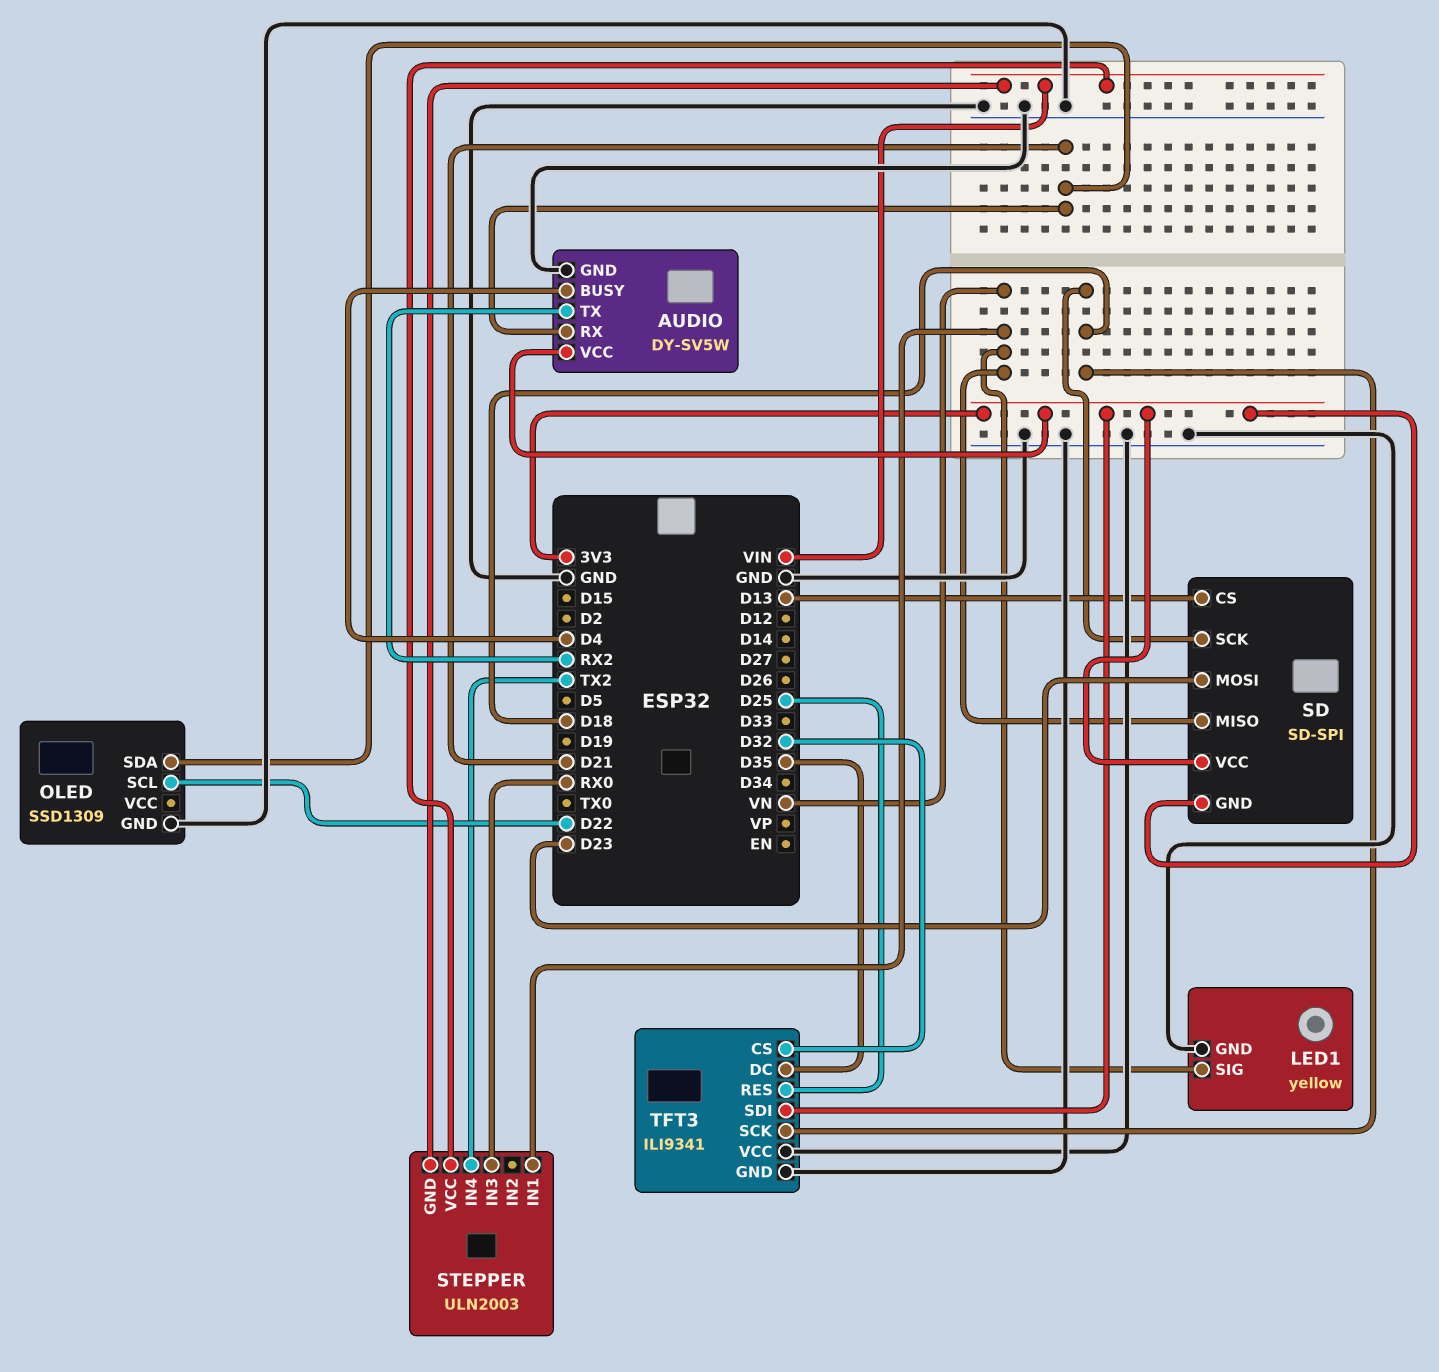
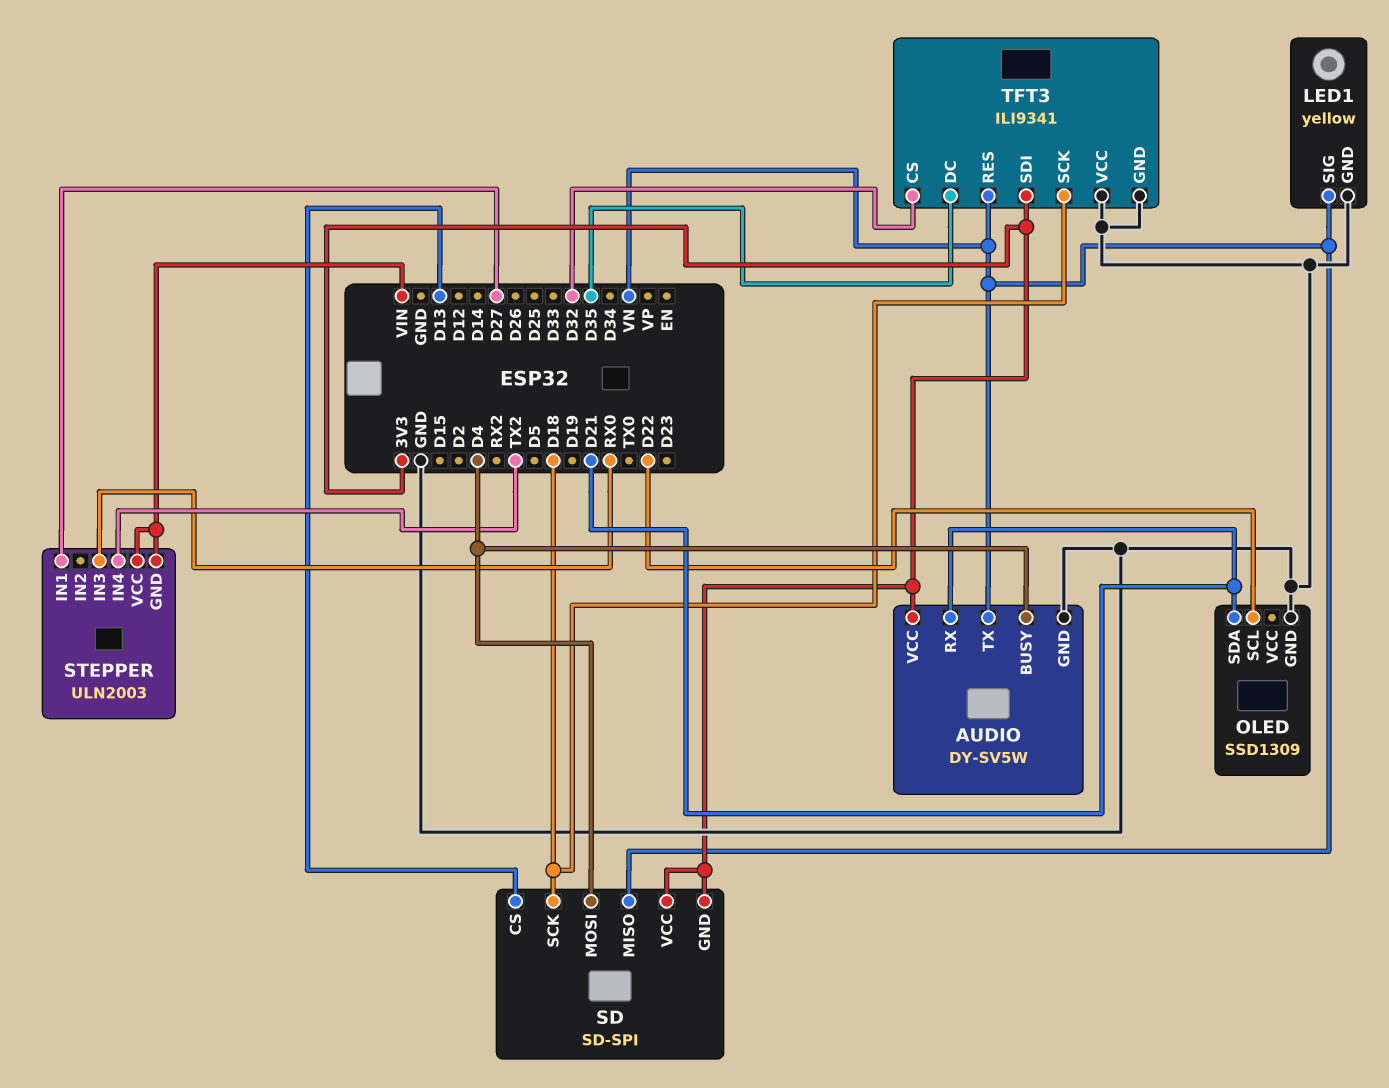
AUDIO pin TX: RX2 -> VN
SD pin MOSI: D23 -> D4
STEPPER pin IN1: VN -> D27
TFT3 pin RES: D25 -> VN

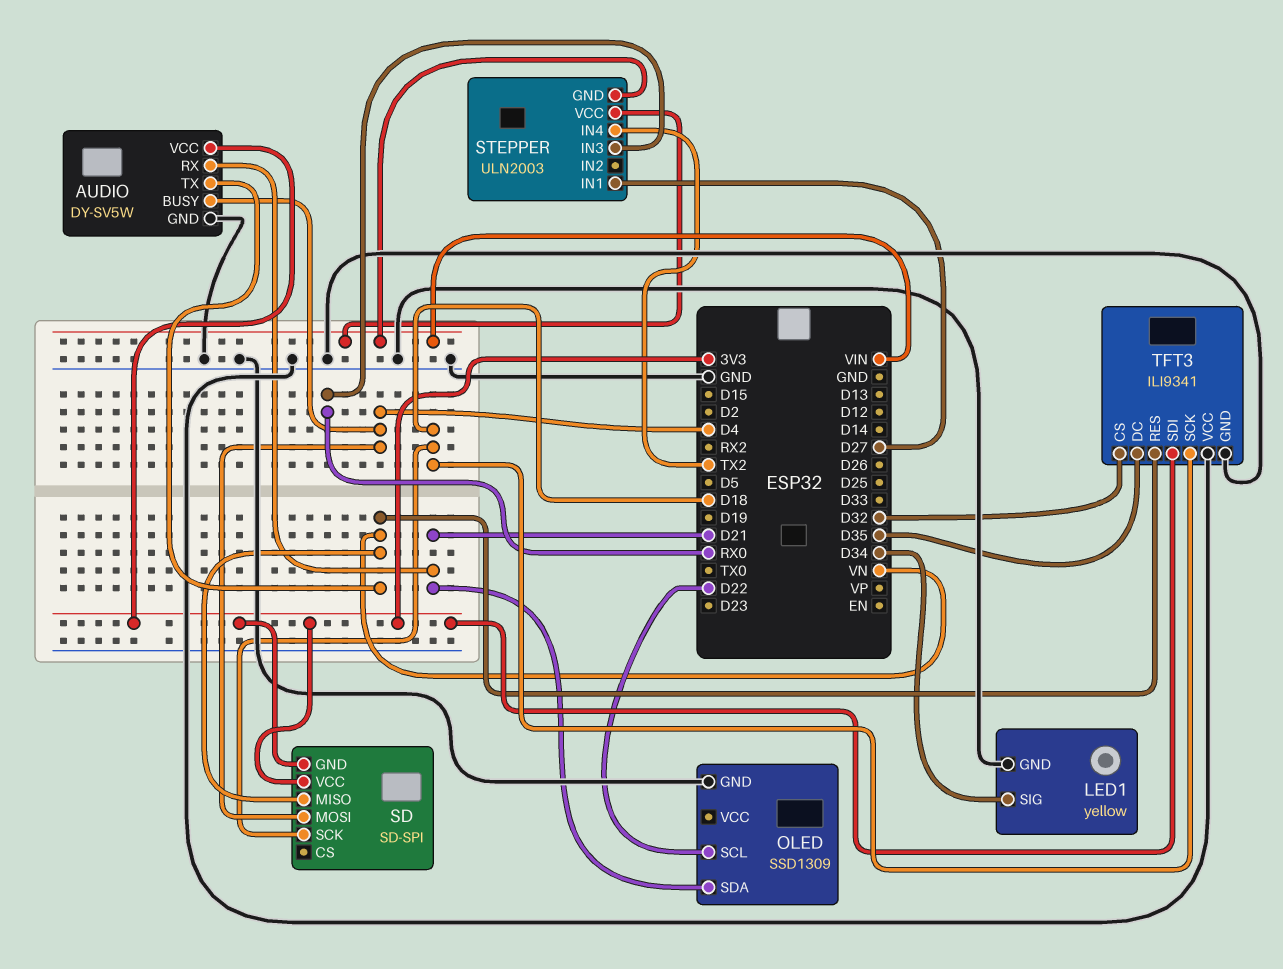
LED1 pin SIG: VN -> D34
SD pin CS: D13 -> none

